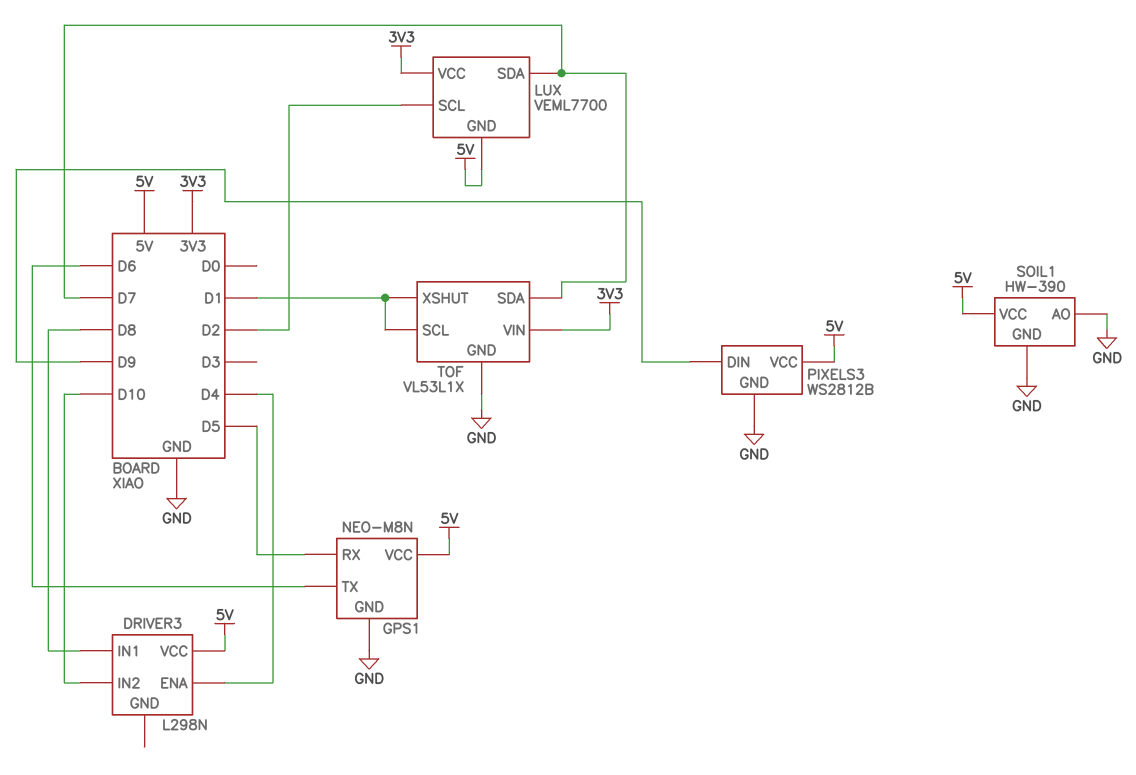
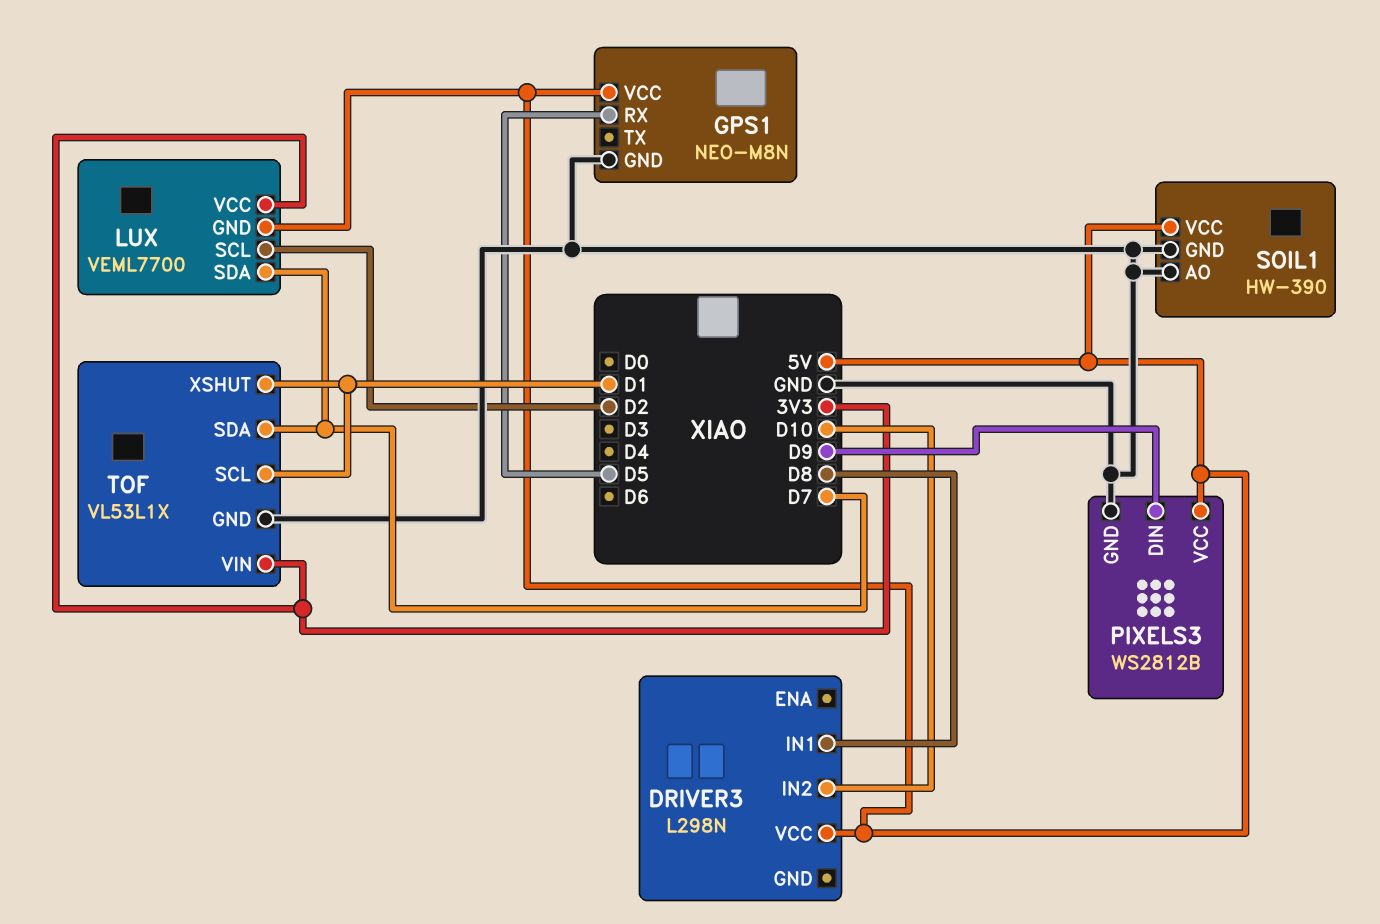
DRIVER3 pin ENA: D4 -> none
GPS1 pin TX: D6 -> none

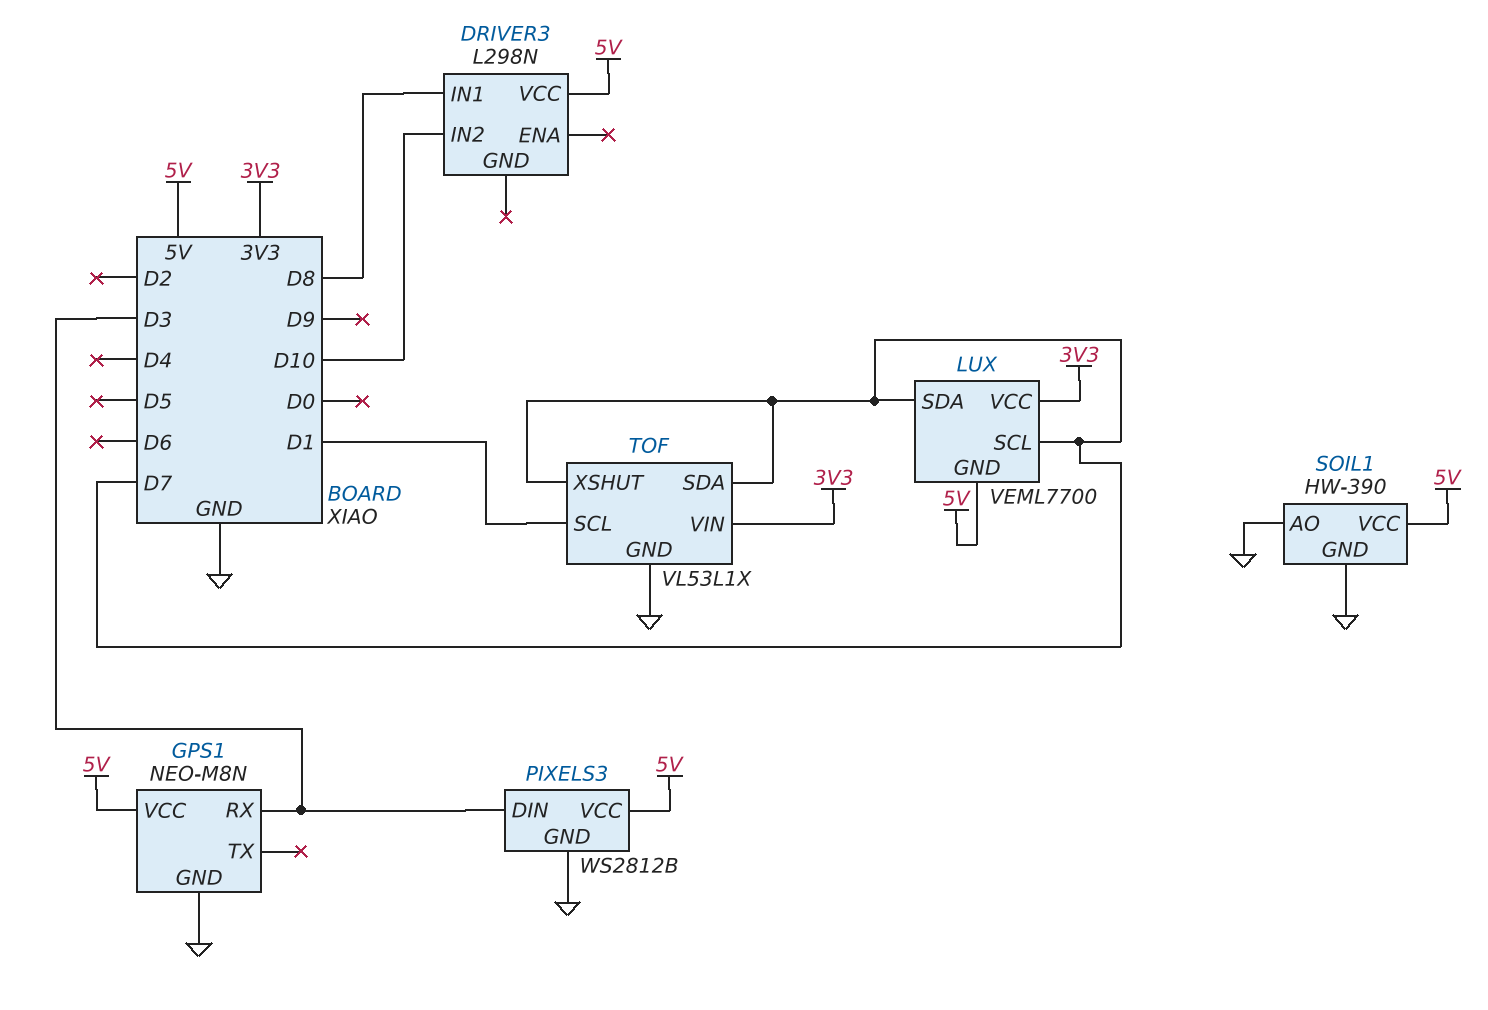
GPS1 pin RX: D5 -> D3
LUX pin SCL: D2 -> D7
PIXELS3 pin DIN: D9 -> D3
TOF pin XSHUT: D1 -> D7

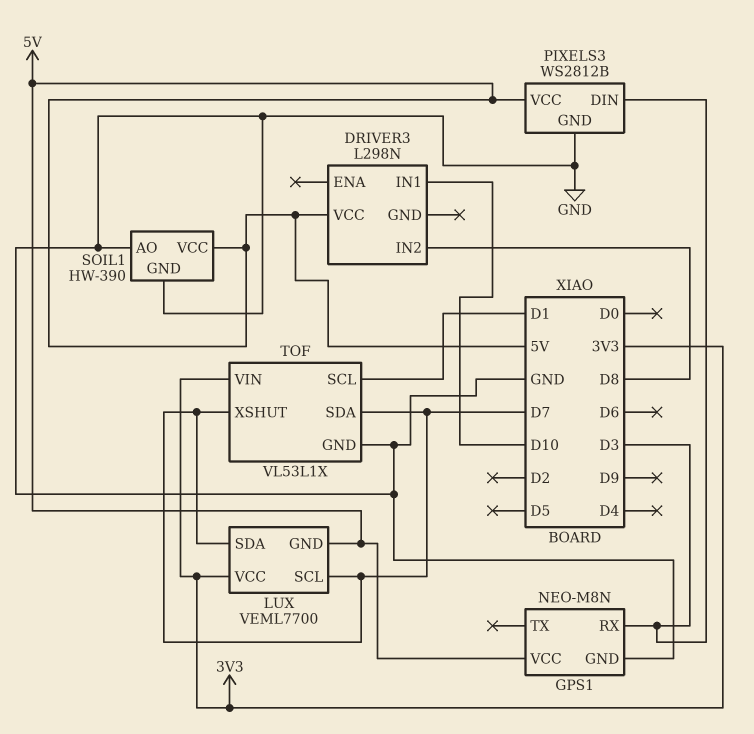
DRIVER3 pin IN1: D8 -> D10
DRIVER3 pin IN2: D10 -> D8

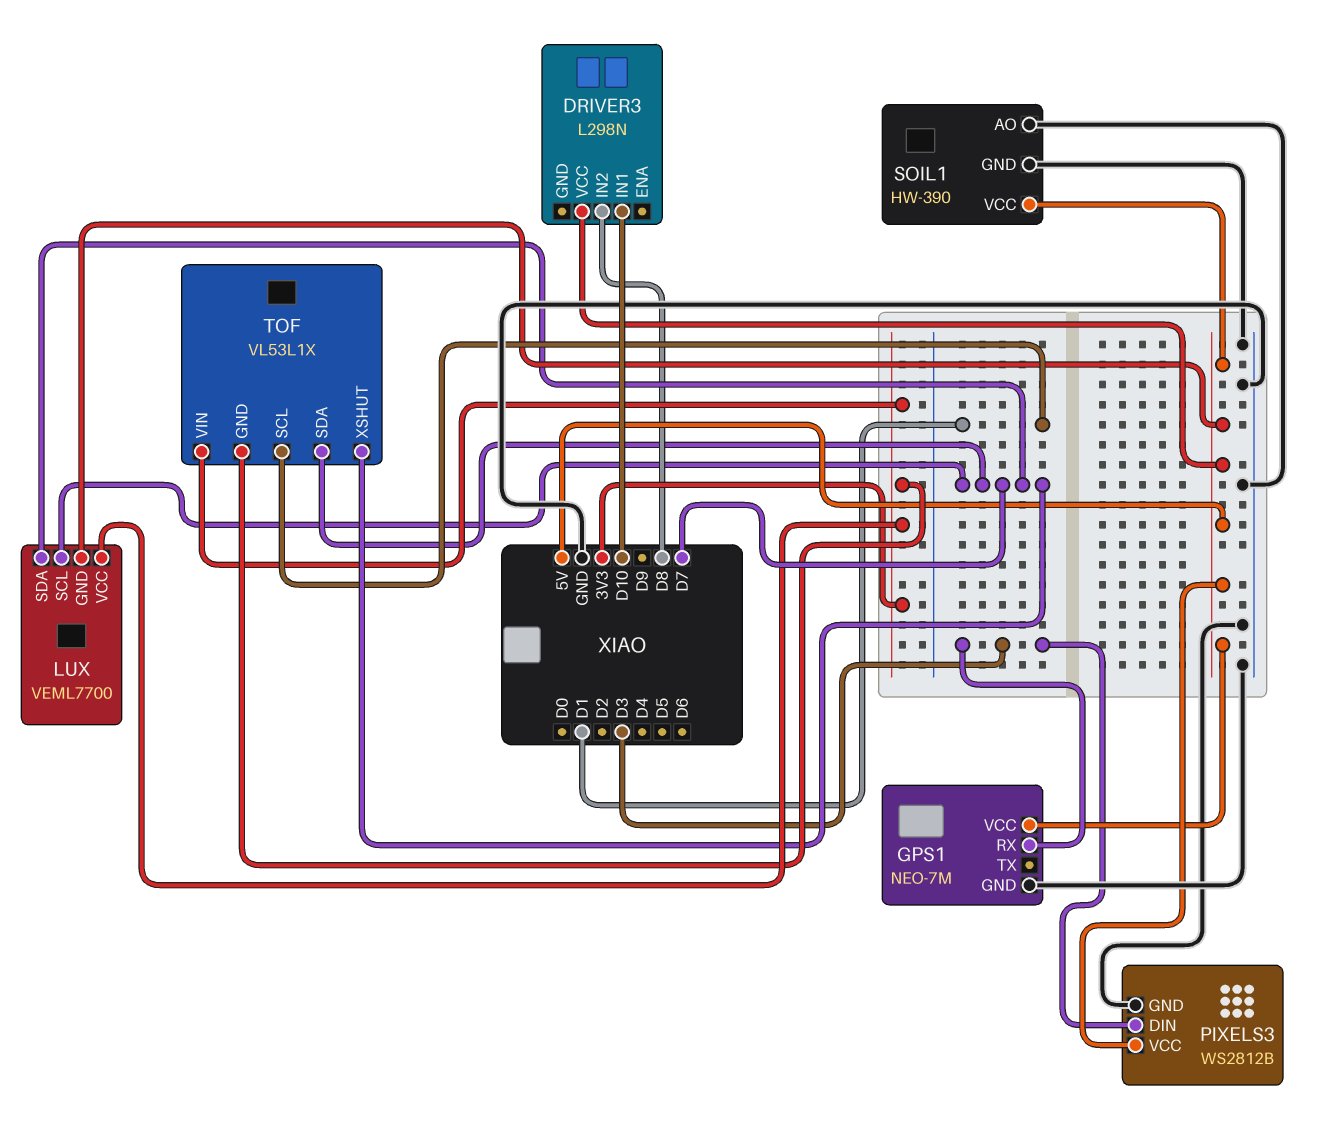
GPS1: NEO-M8N -> NEO-7M
TOF pin GND: GND -> 3V3

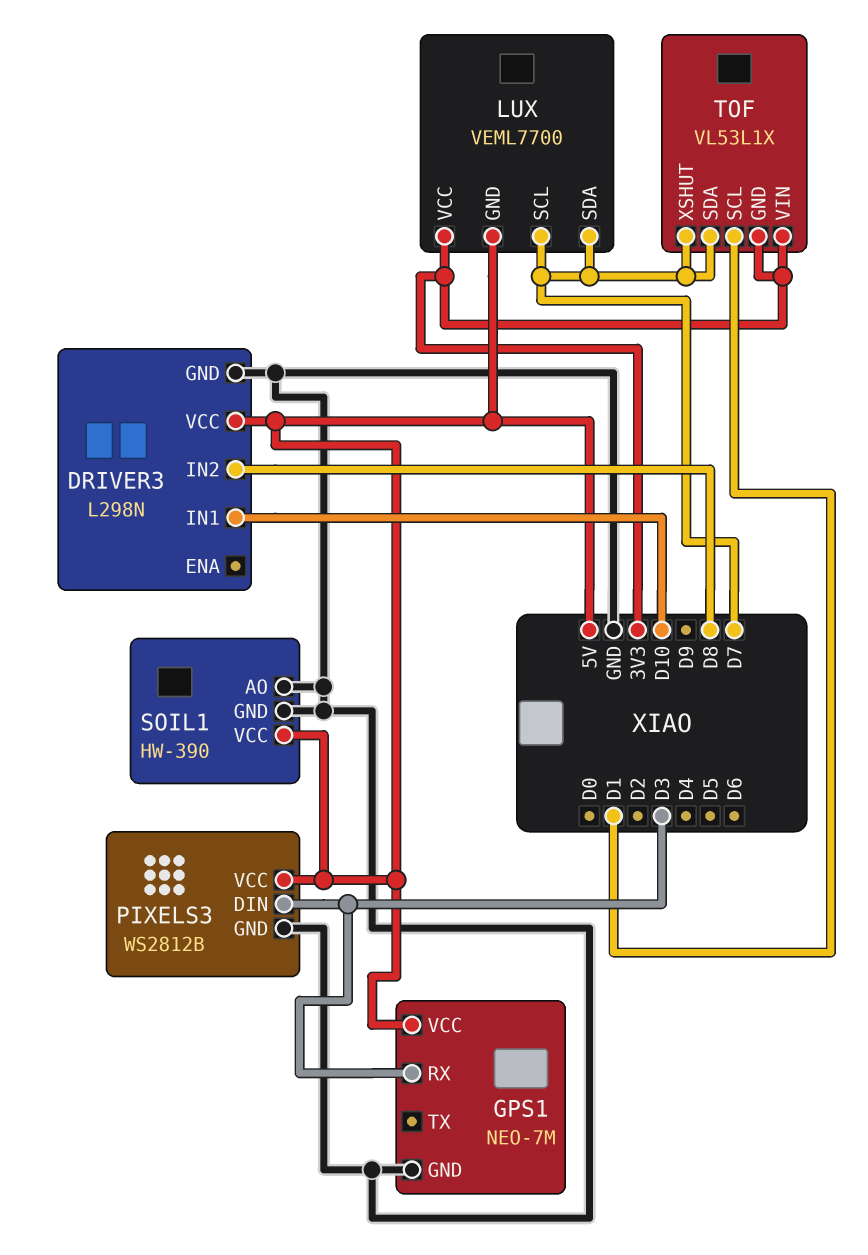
DRIVER3 pin GND: none -> GND

